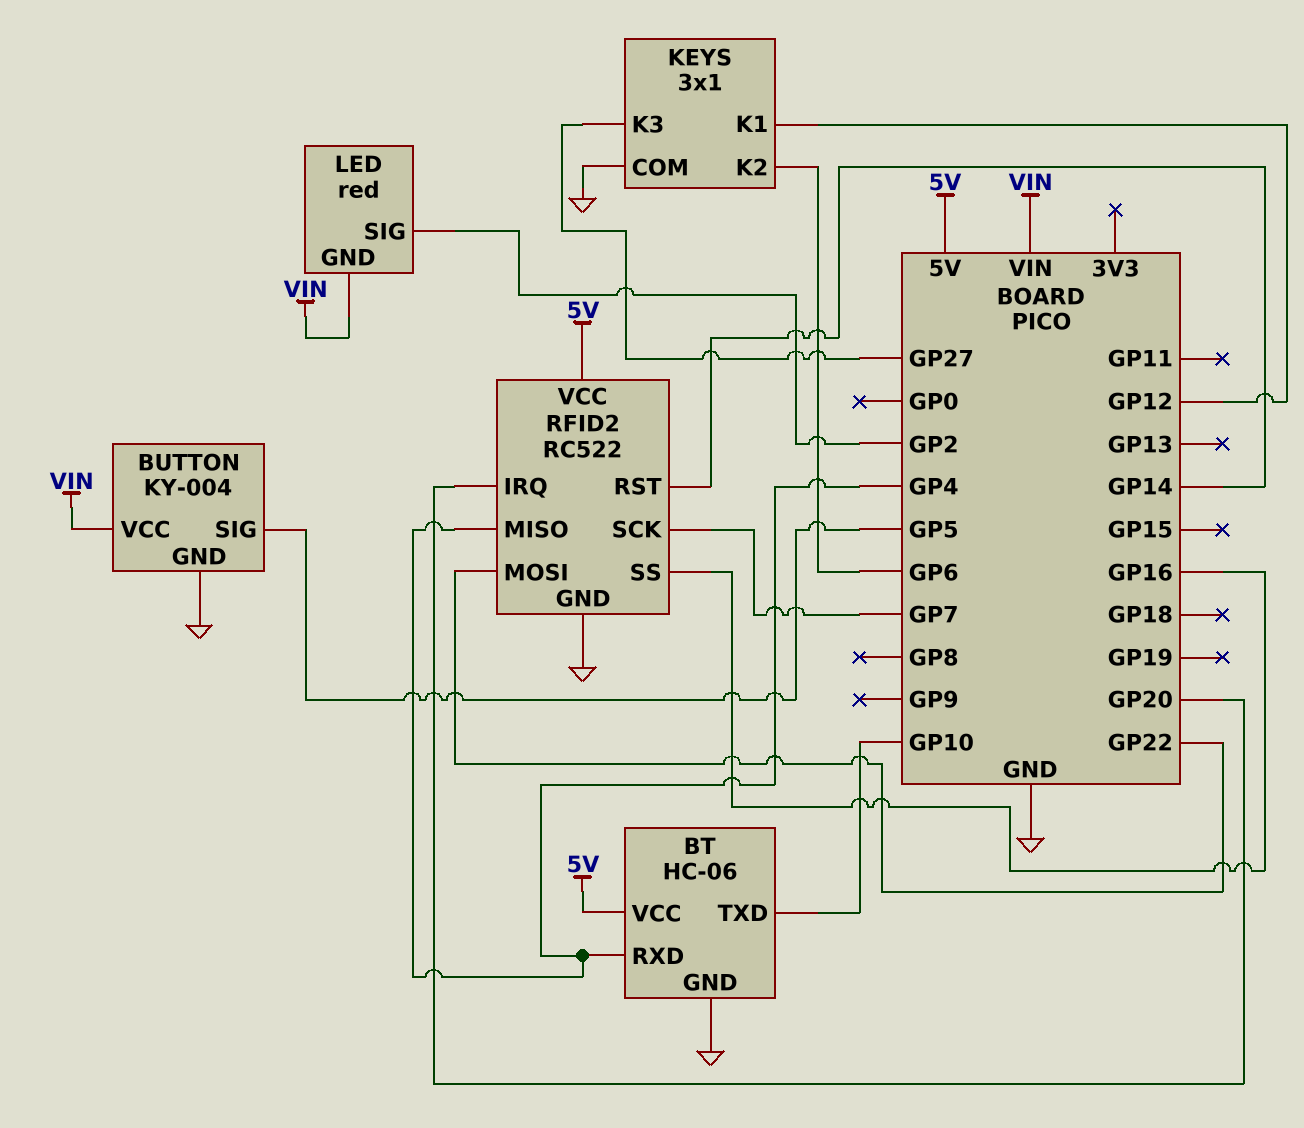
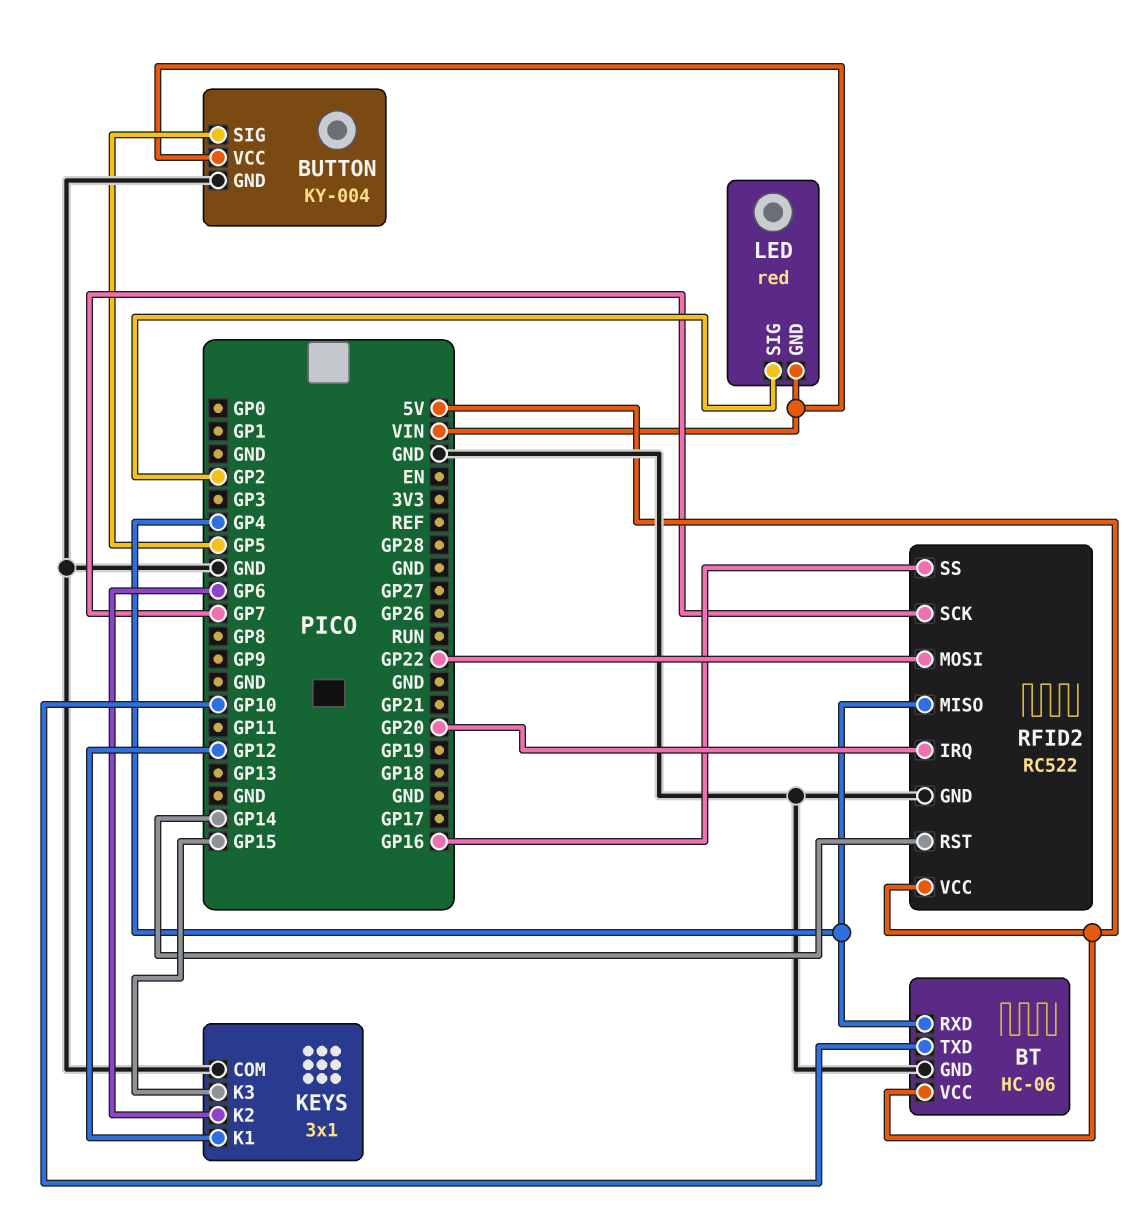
KEYS pin K3: GP27 -> GP15

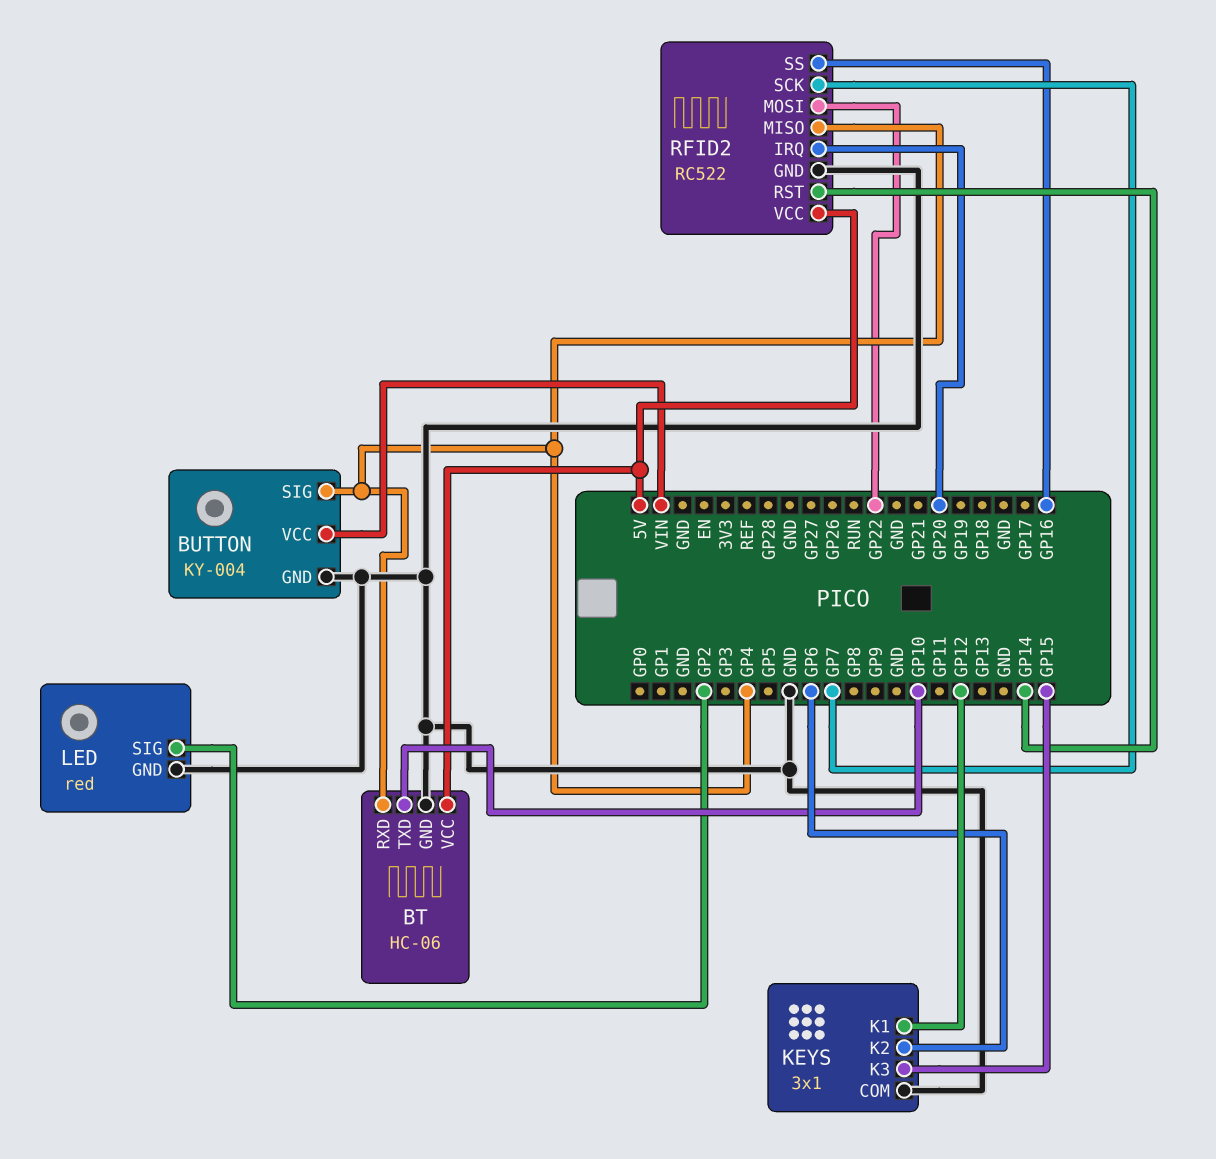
BUTTON pin SIG: GP5 -> GP4
LED pin GND: VIN -> GND

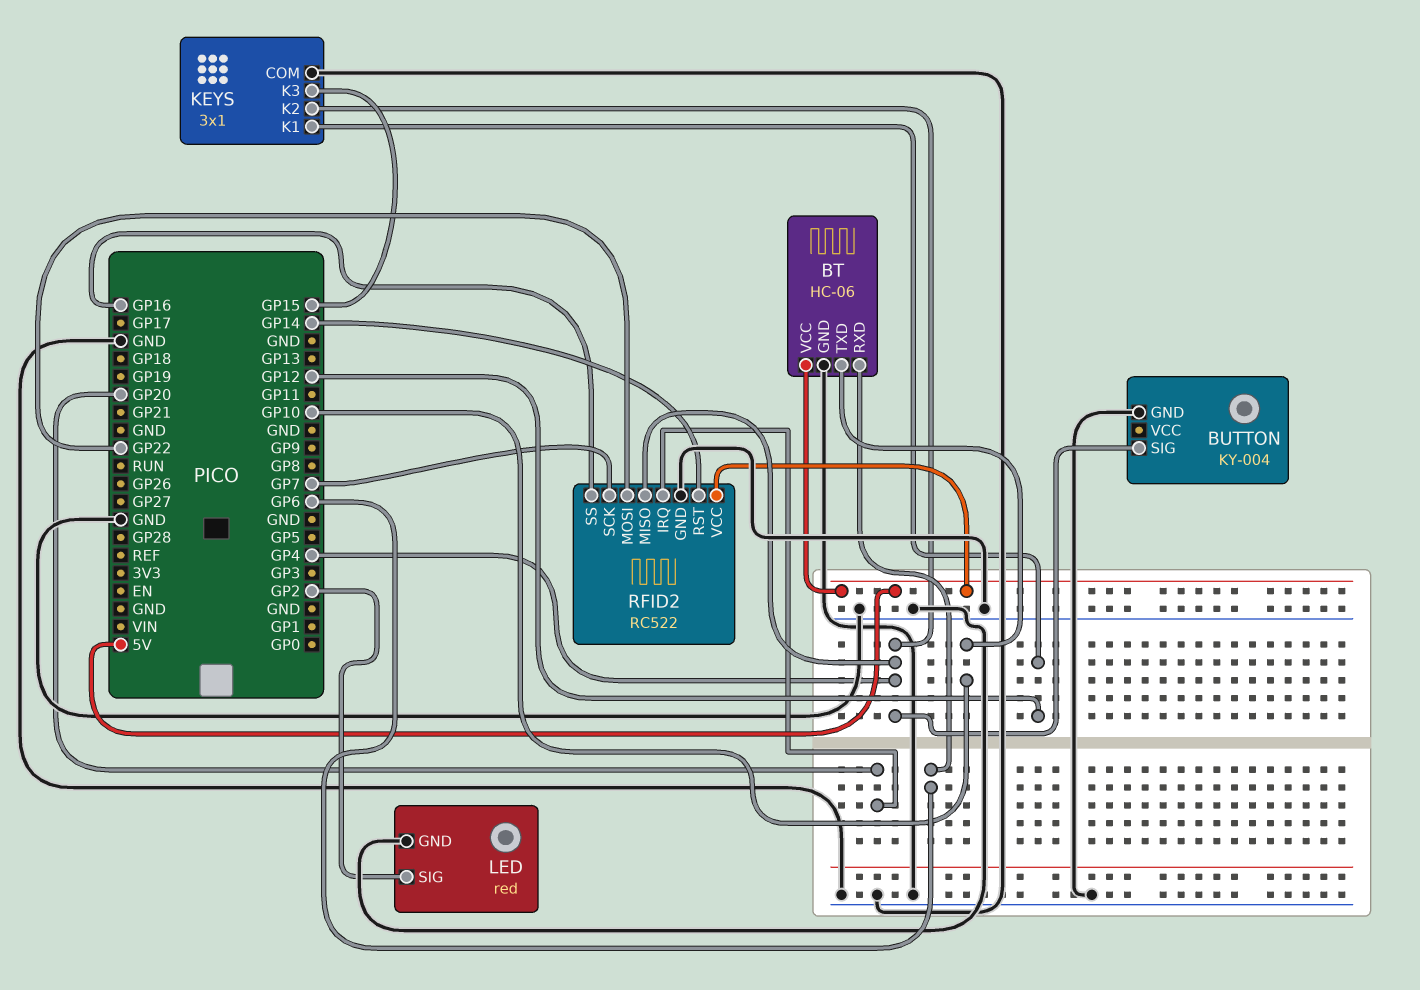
BT pin RXD: GP4 -> GP6
BUTTON pin VCC: VIN -> none
KEYS pin K2: GP6 -> GP4

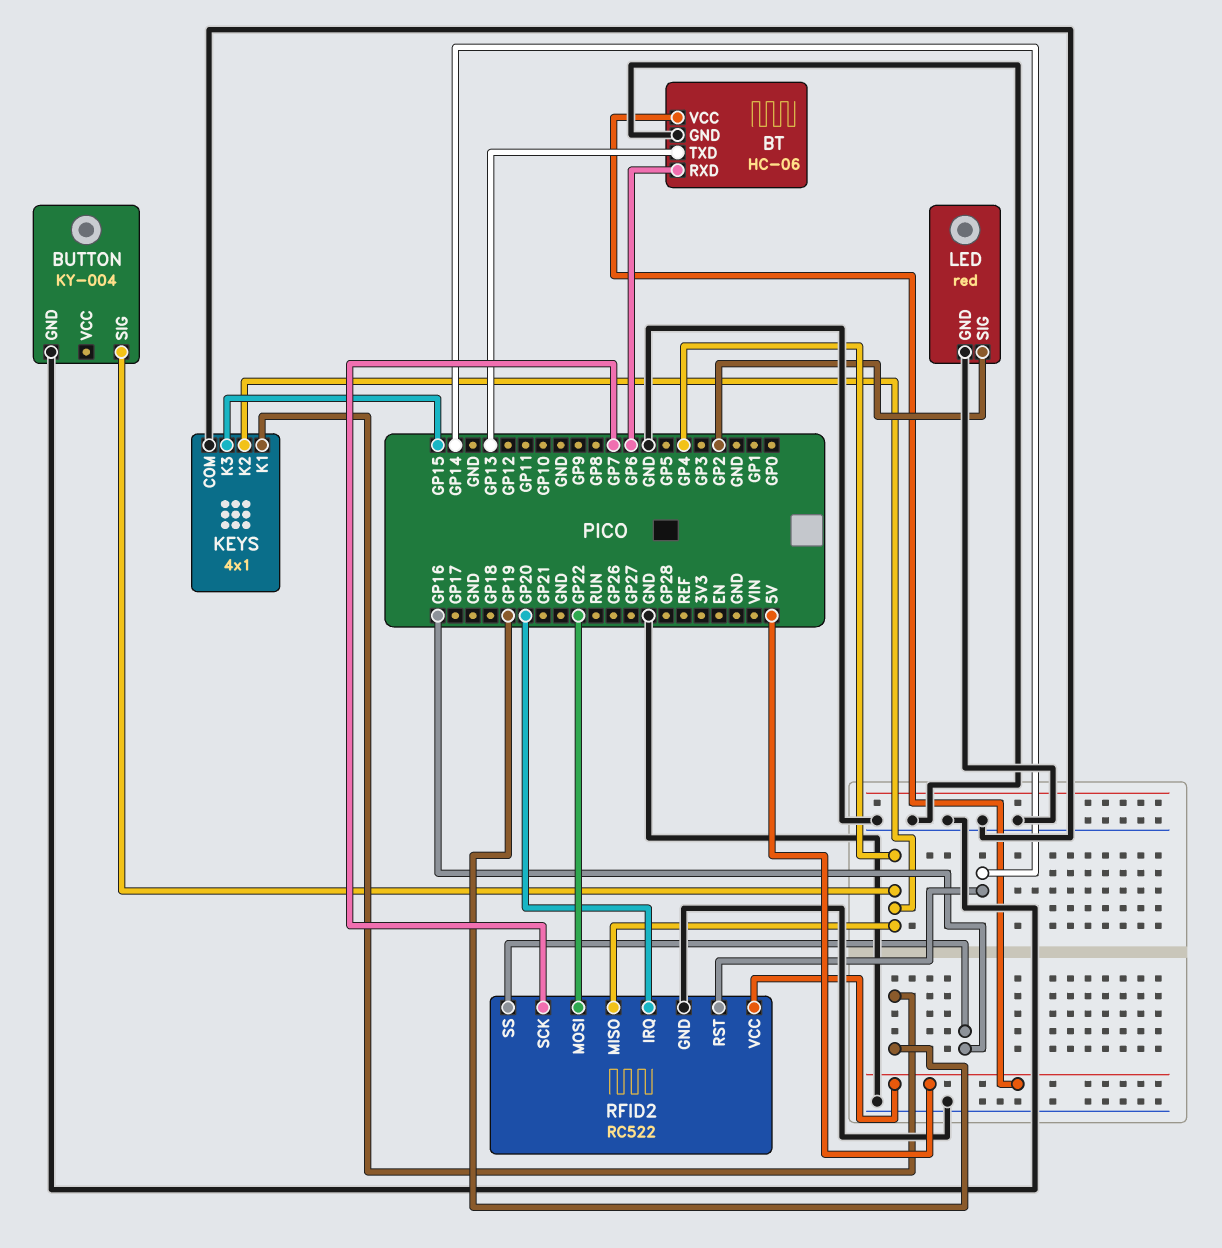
BT pin TXD: GP10 -> GP13
KEYS: 3x1 -> 4x1
KEYS pin K1: GP12 -> GP19

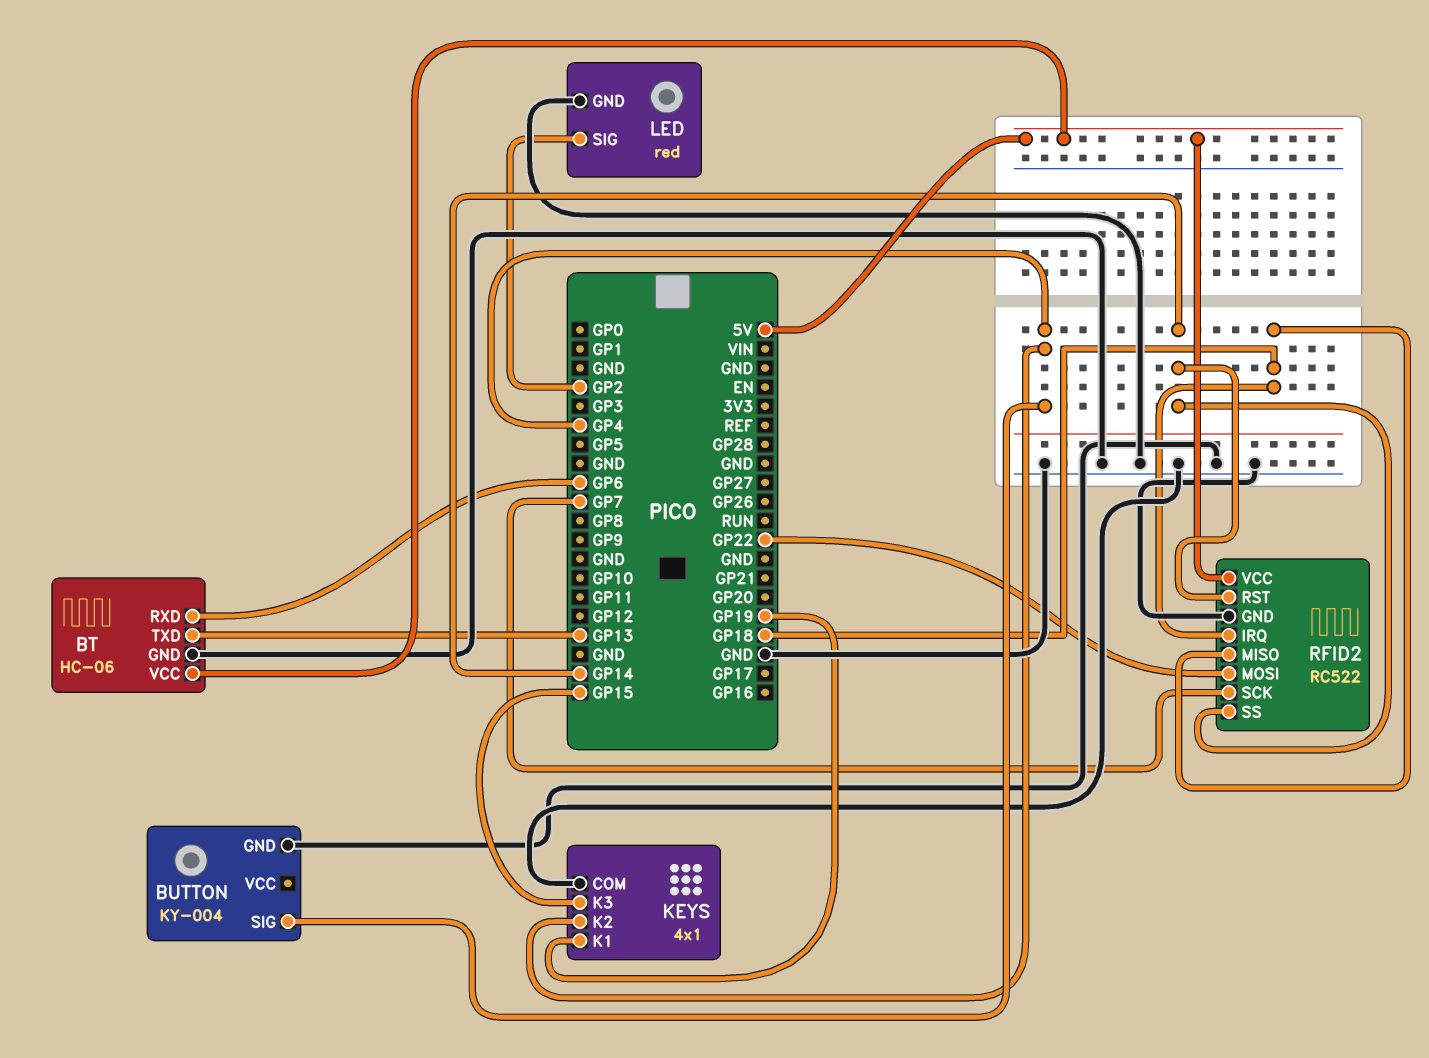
RFID2 pin IRQ: GP20 -> GP18
RFID2 pin MISO: GP4 -> GP18
RFID2 pin SS: GP16 -> GP14

